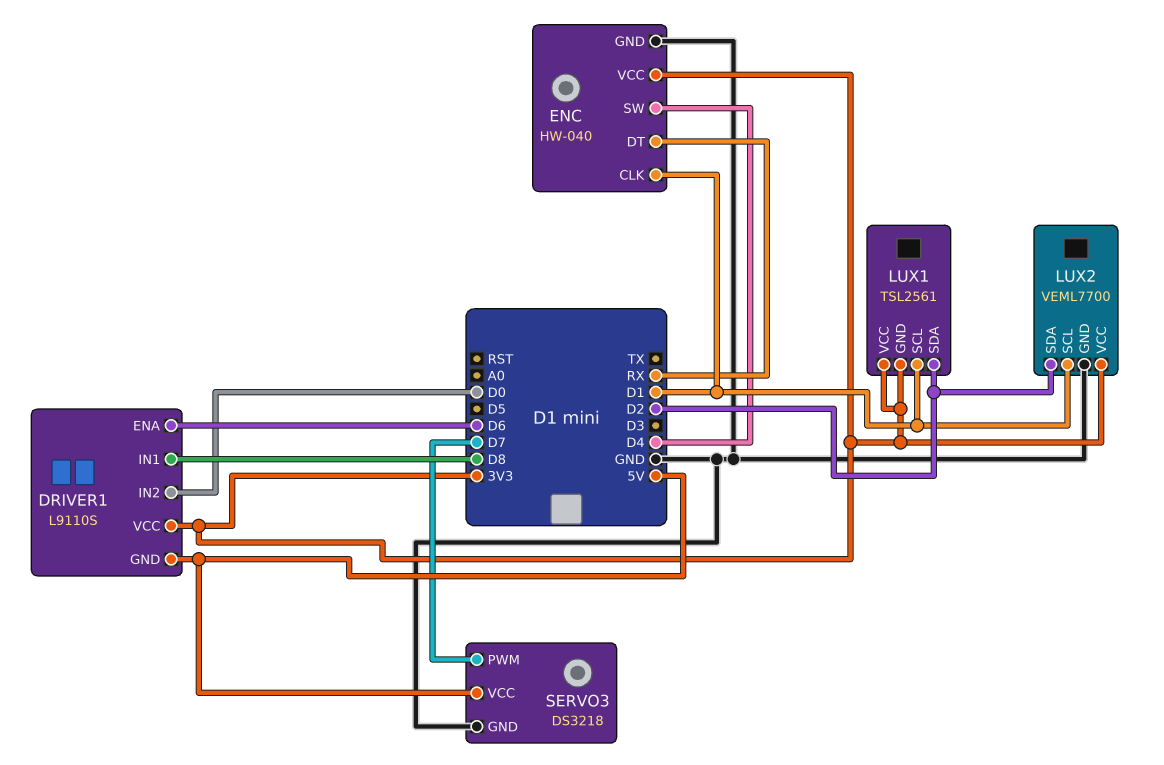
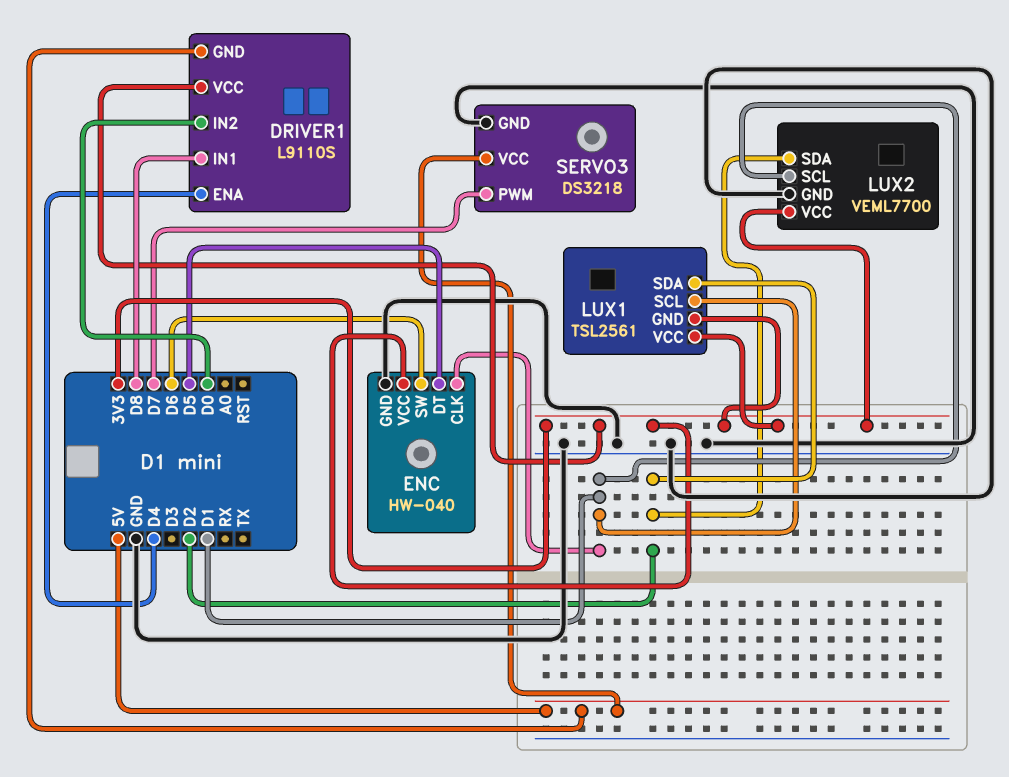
DRIVER1 pin ENA: D6 -> D4
ENC pin DT: RX -> D5
ENC pin SW: D4 -> D6

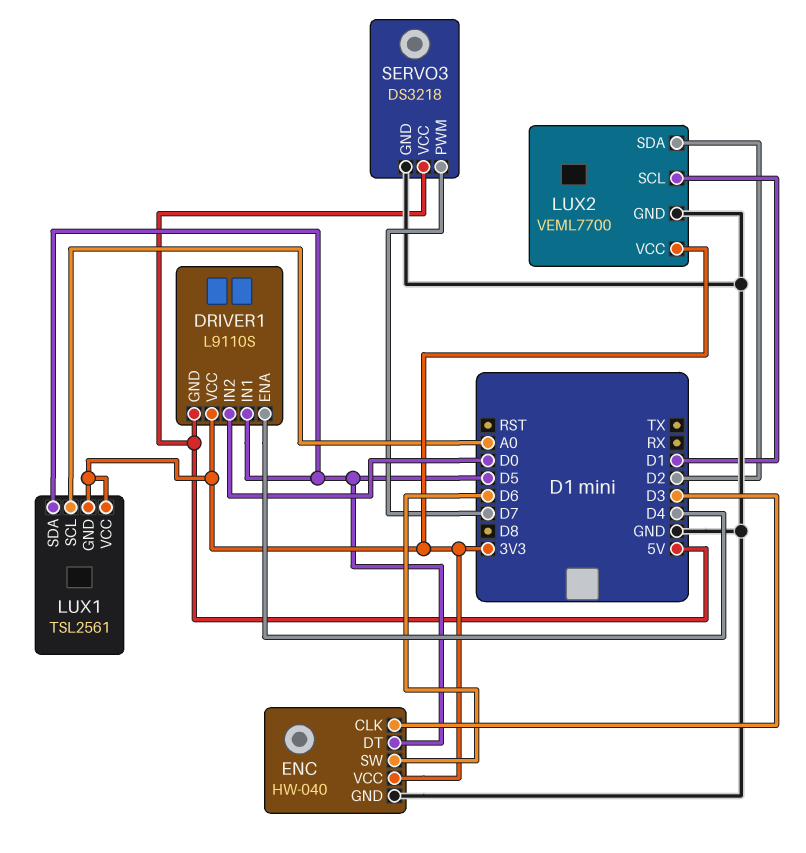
DRIVER1 pin IN1: D8 -> D5
ENC pin CLK: D1 -> D3
LUX1 pin SCL: D1 -> A0
LUX1 pin SDA: D2 -> D5

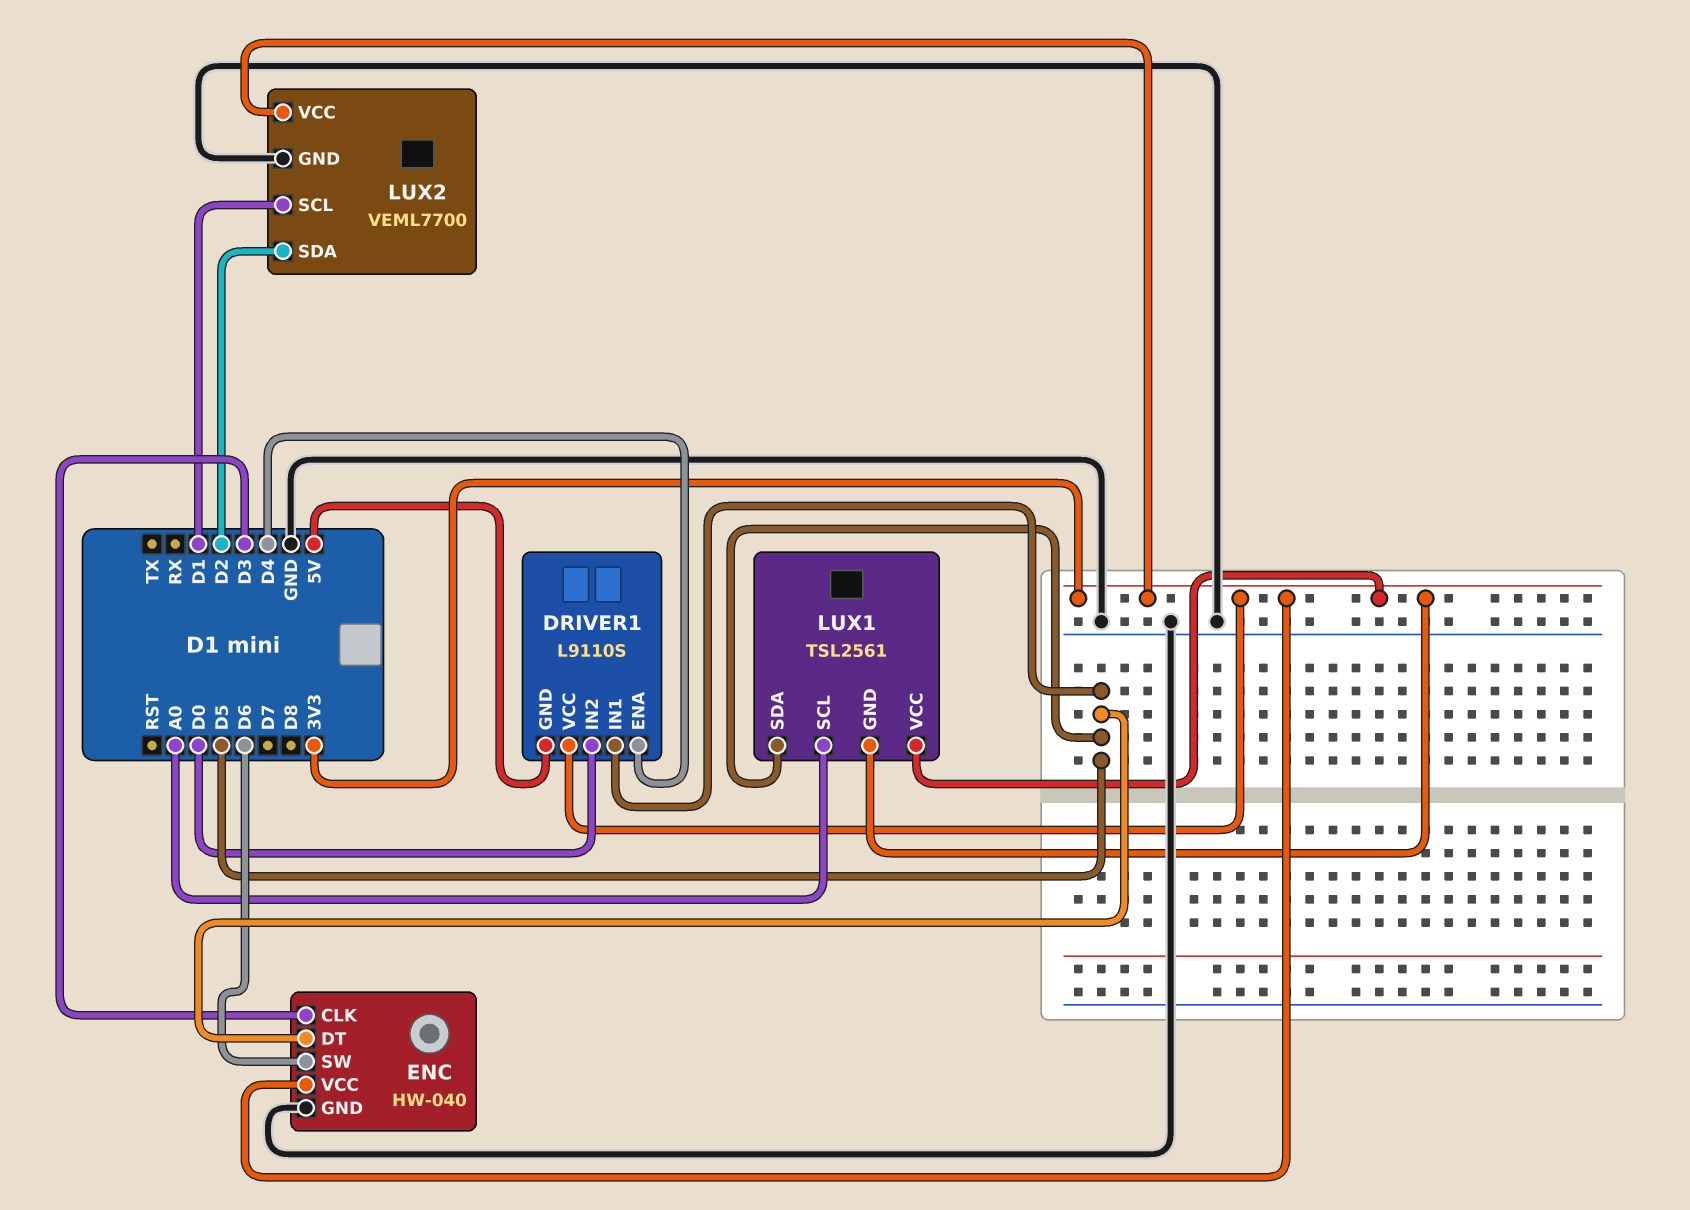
SERVO3: DS3218 -> none
SERVO3 pin GND: GND -> none
SERVO3 pin PWM: D7 -> none
SERVO3 pin VCC: 5V -> none

